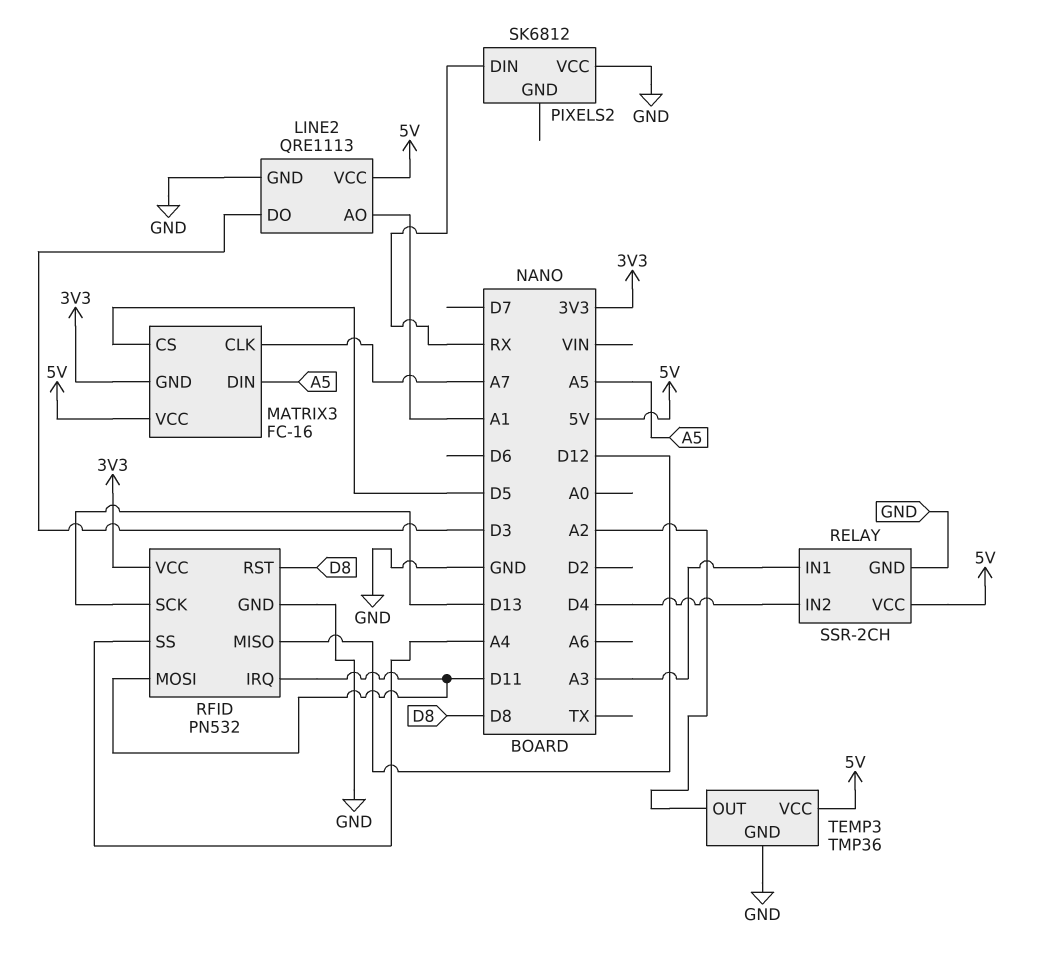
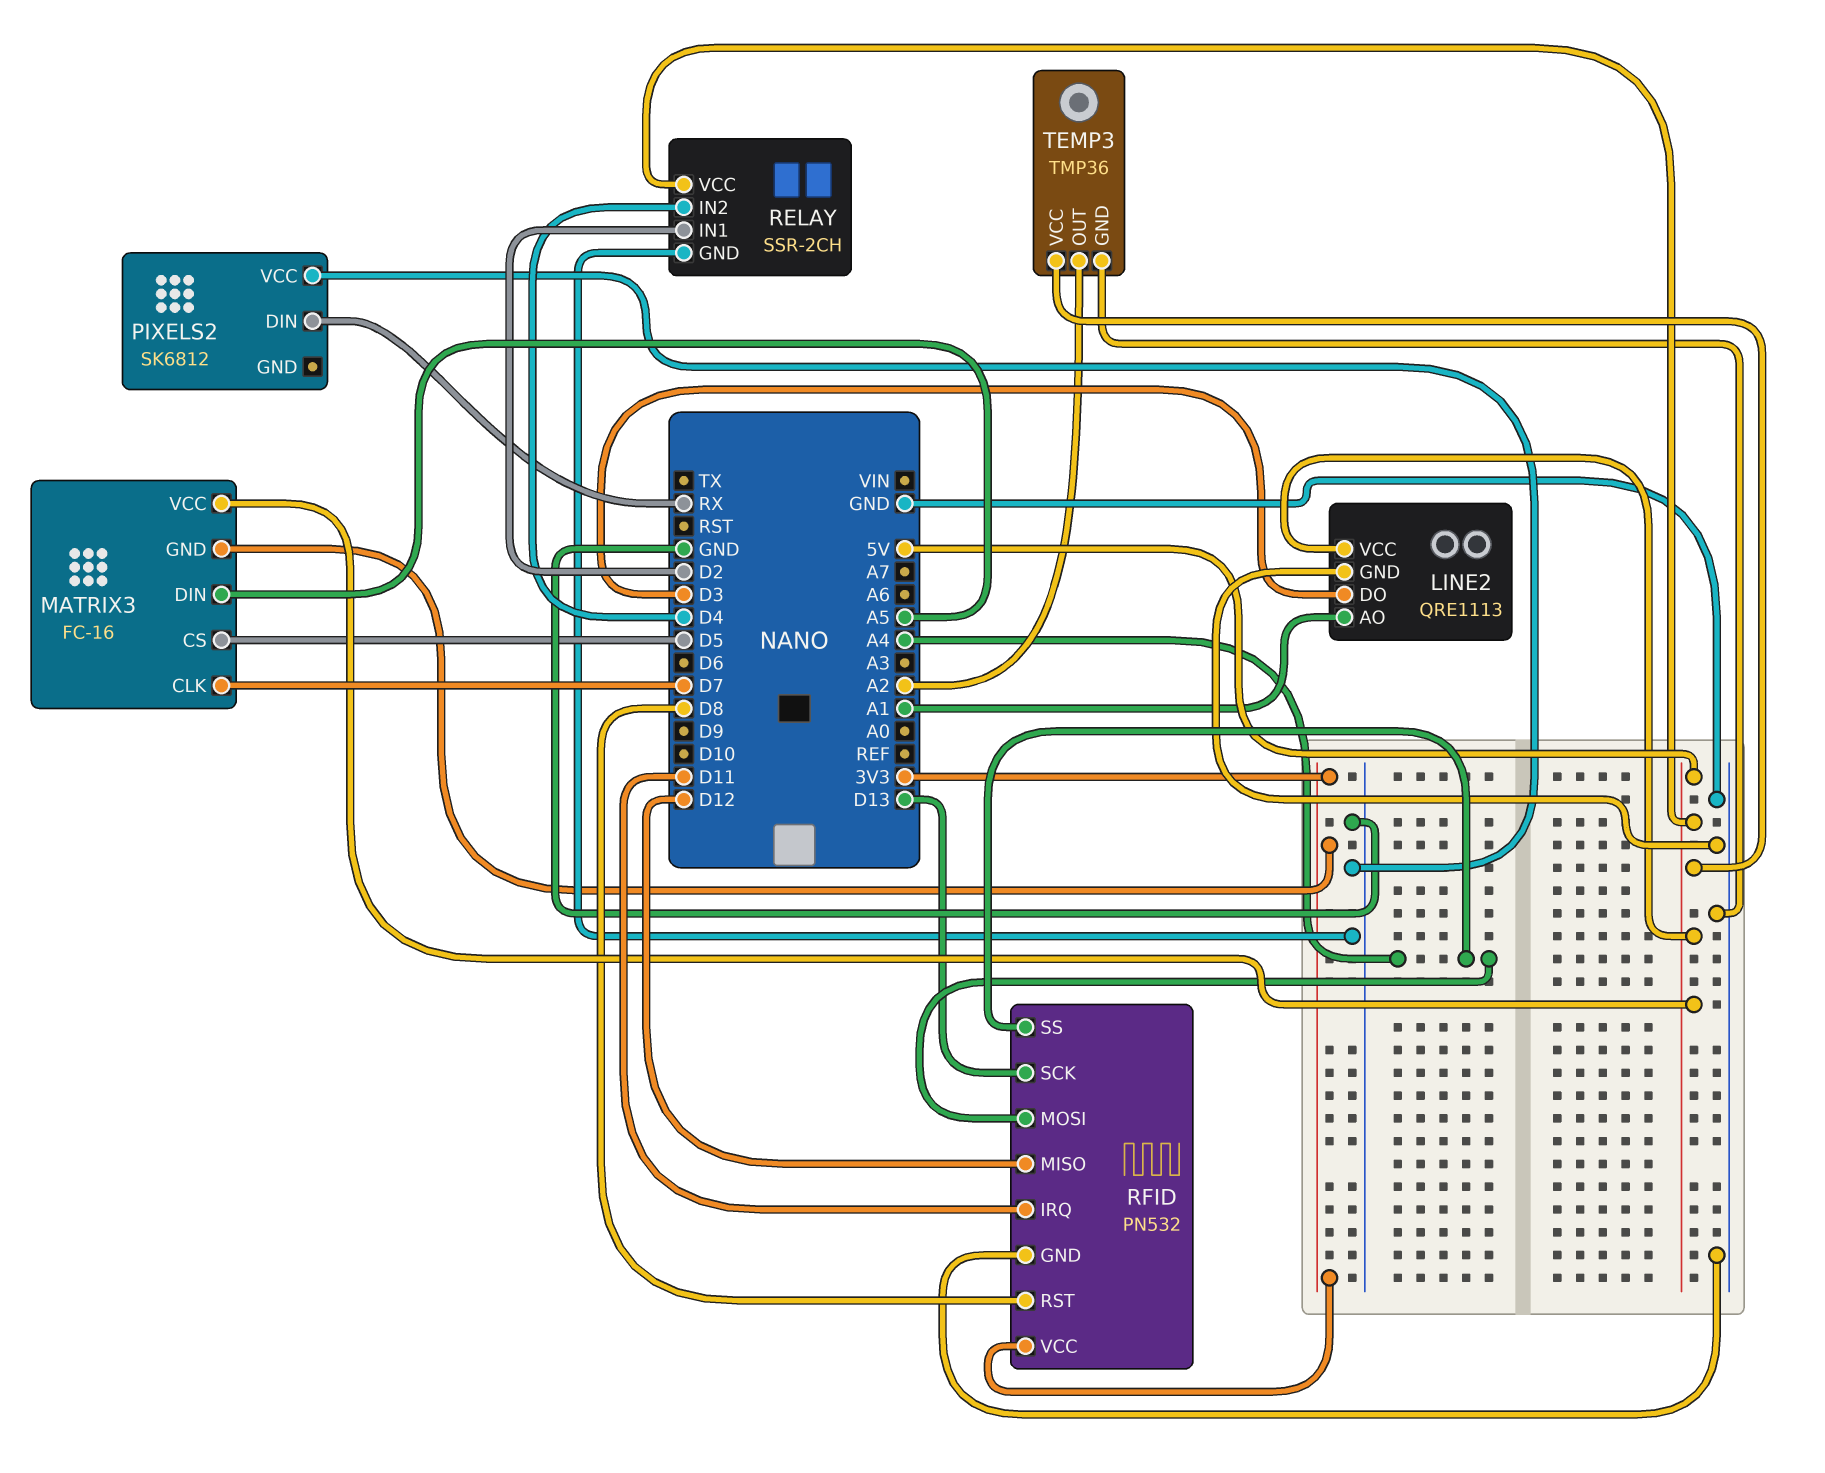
MATRIX3 pin CLK: A7 -> D7
RELAY pin IN1: A3 -> D2
RFID pin MOSI: D11 -> A4

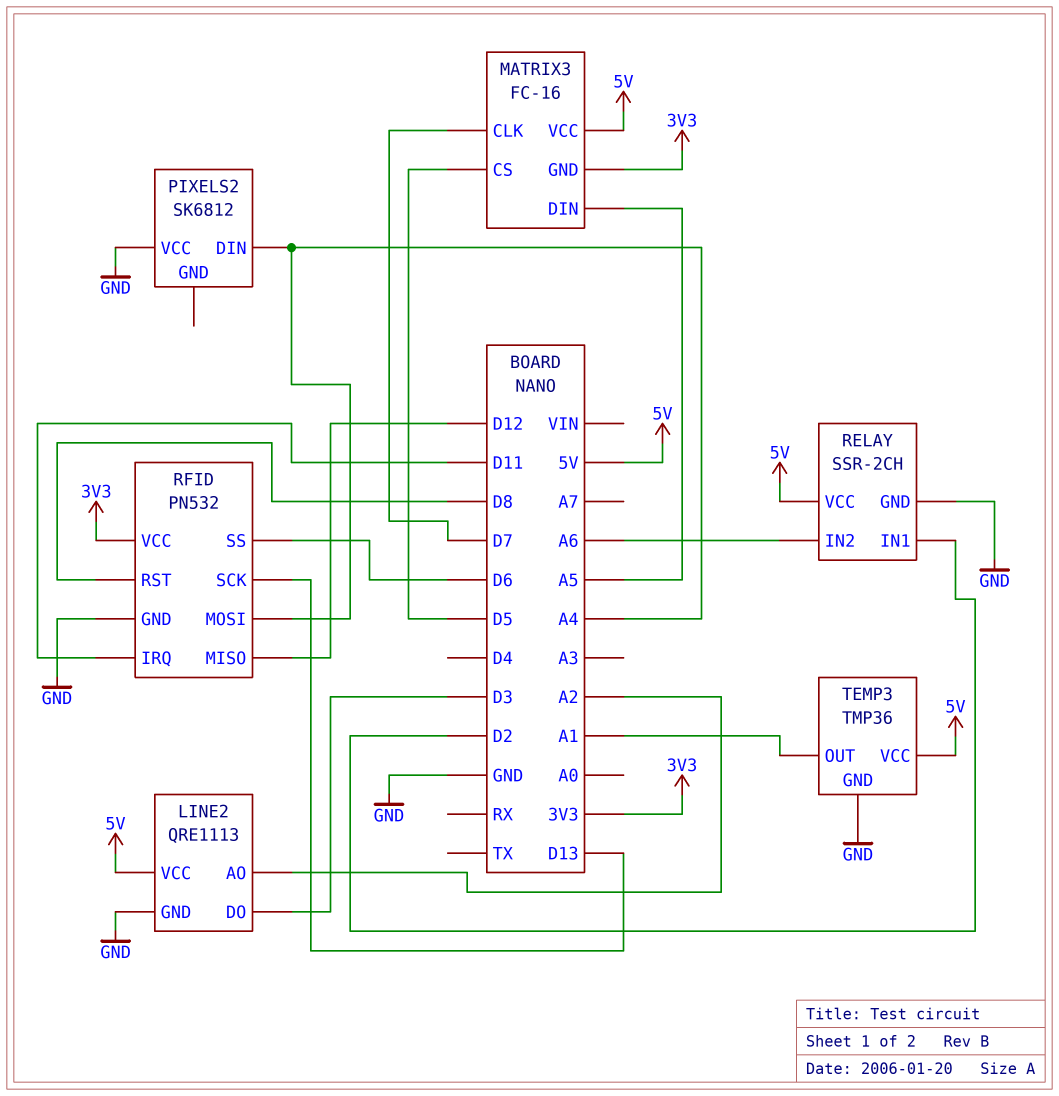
LINE2 pin AO: A1 -> A2
PIXELS2 pin DIN: RX -> A4
RELAY pin IN2: D4 -> A6
RFID pin SS: A4 -> D6
TEMP3 pin OUT: A2 -> A1

